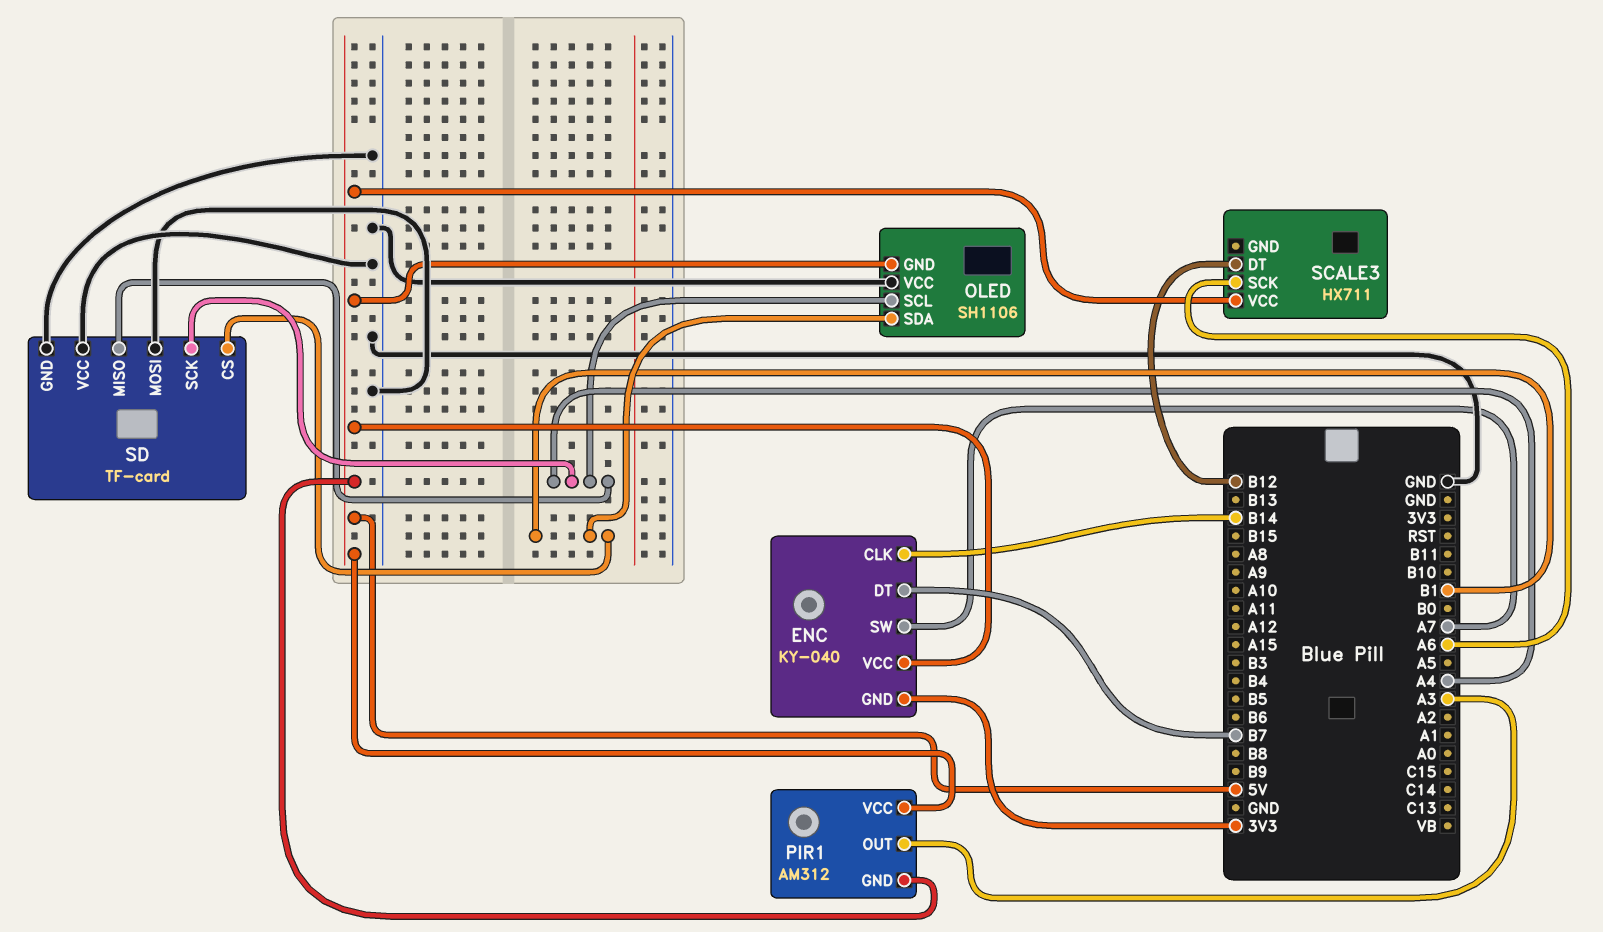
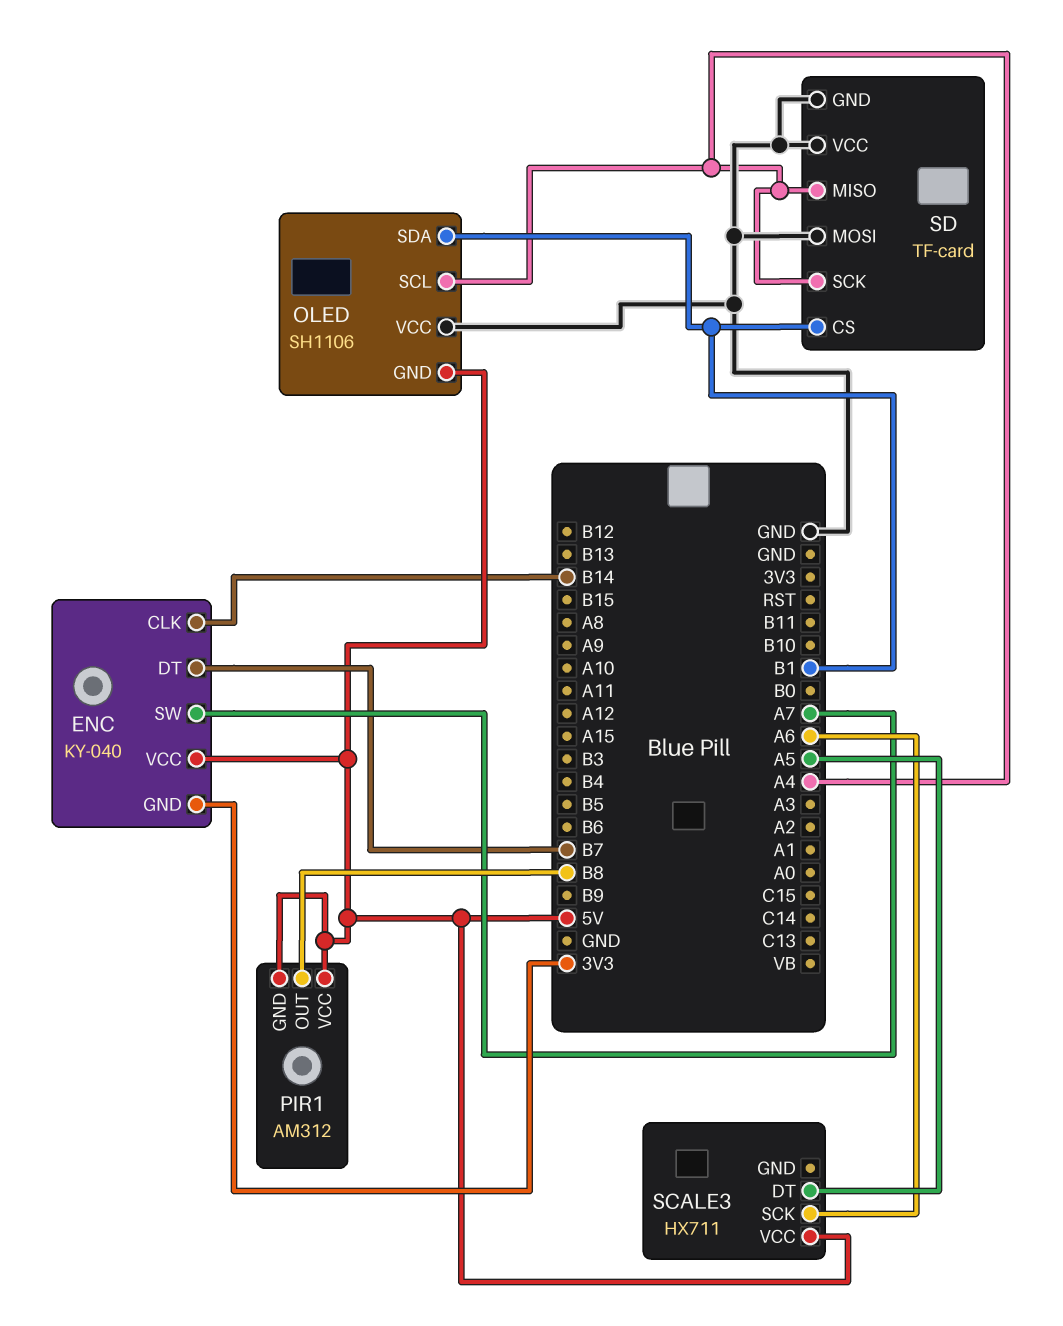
PIR1 pin OUT: A3 -> B8
SCALE3 pin DT: B12 -> A5

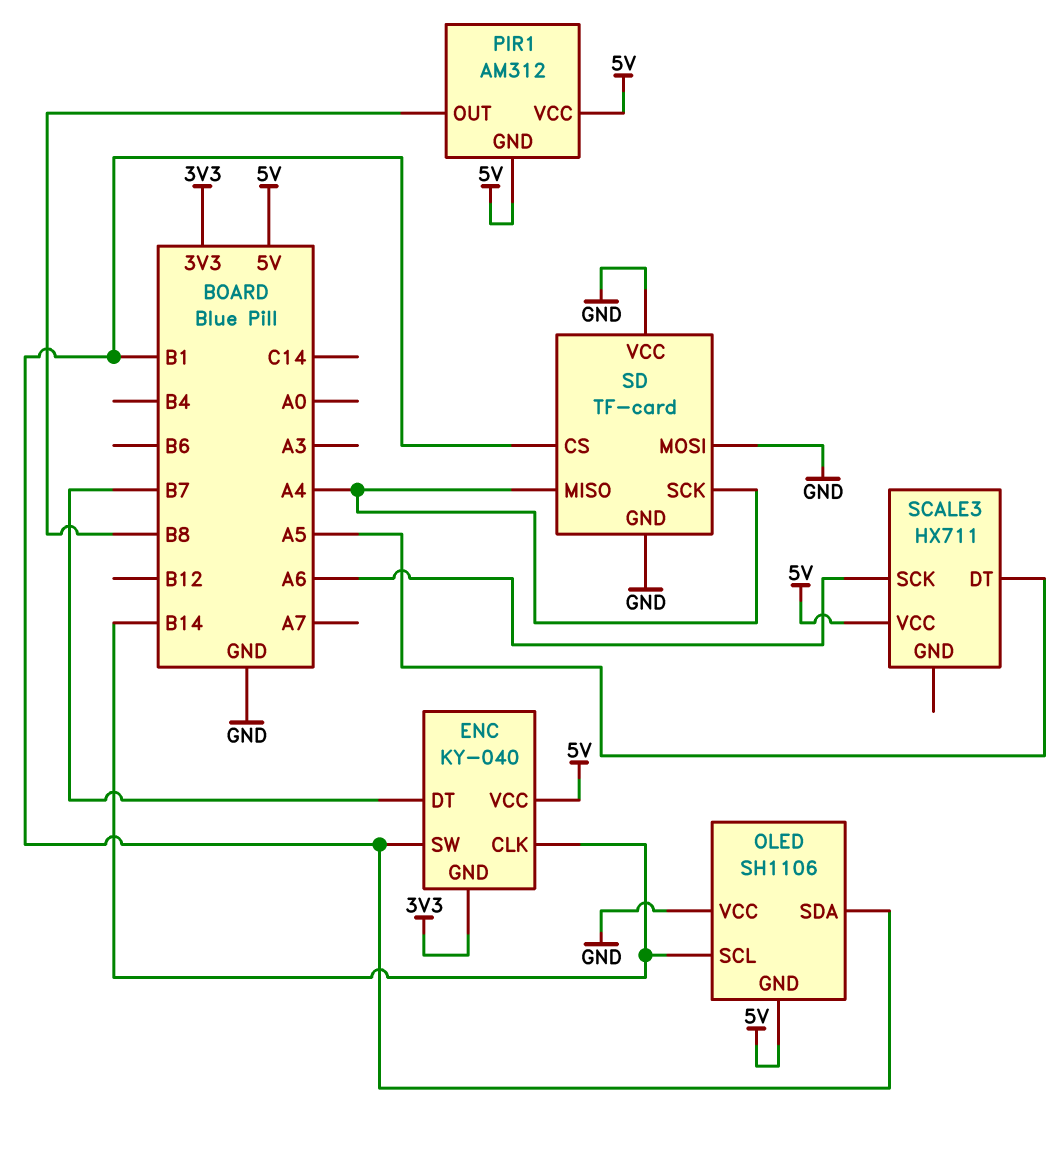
ENC pin SW: A7 -> B1
OLED pin SCL: A4 -> B14

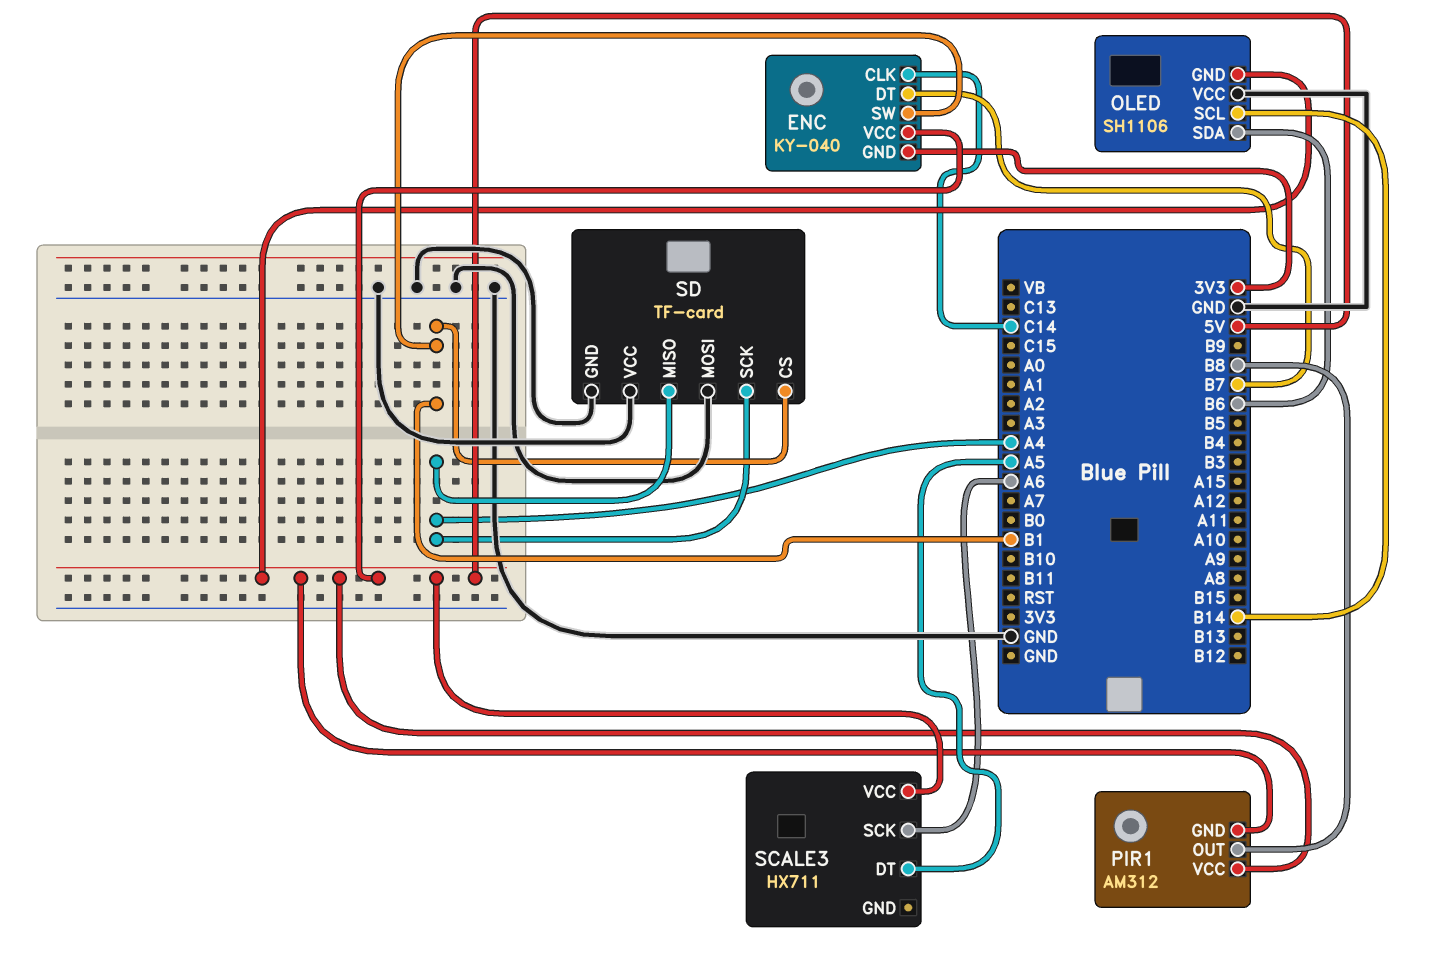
ENC pin CLK: B14 -> C14
OLED pin SDA: B1 -> B6

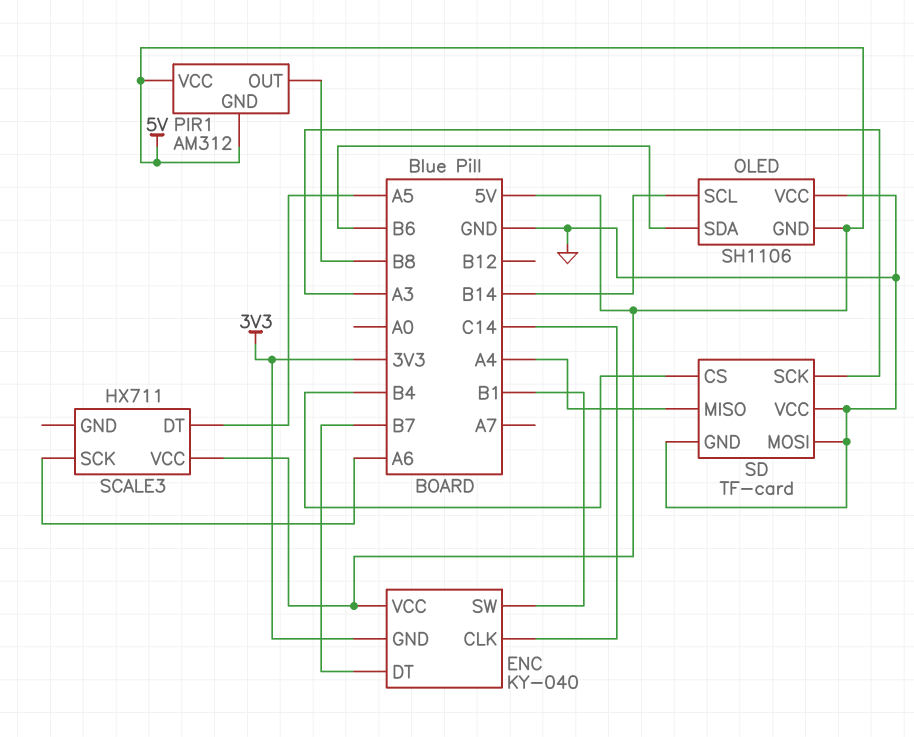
SD pin CS: B1 -> B4
SD pin SCK: A4 -> A3

